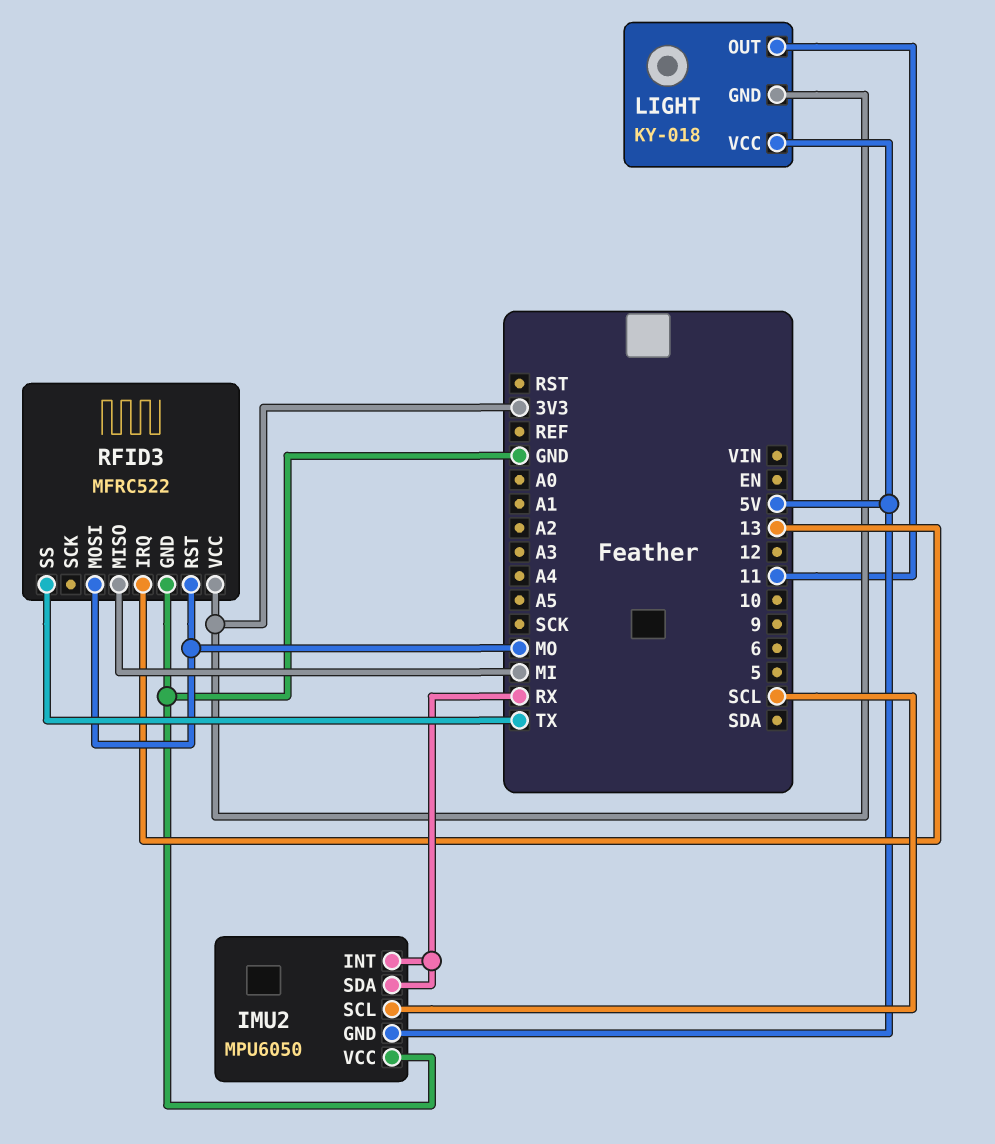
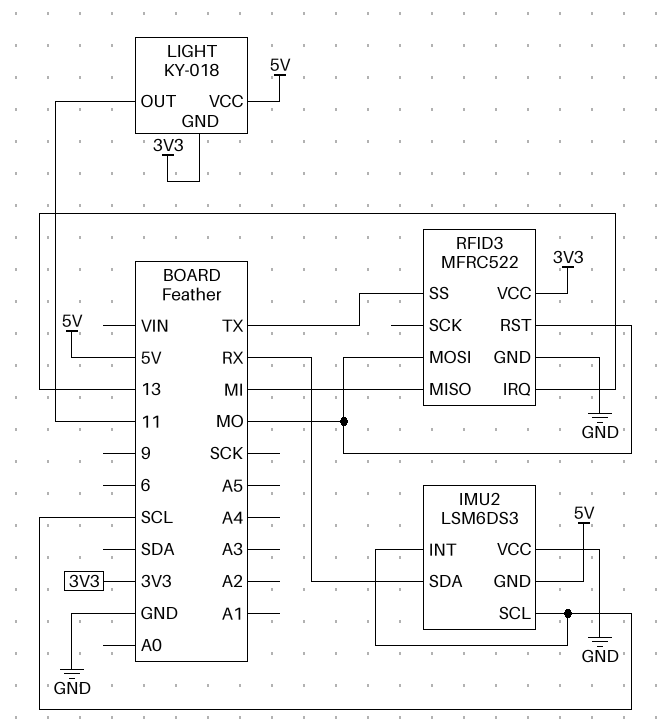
IMU2: MPU6050 -> LSM6DS3
IMU2 pin INT: RX -> SCL

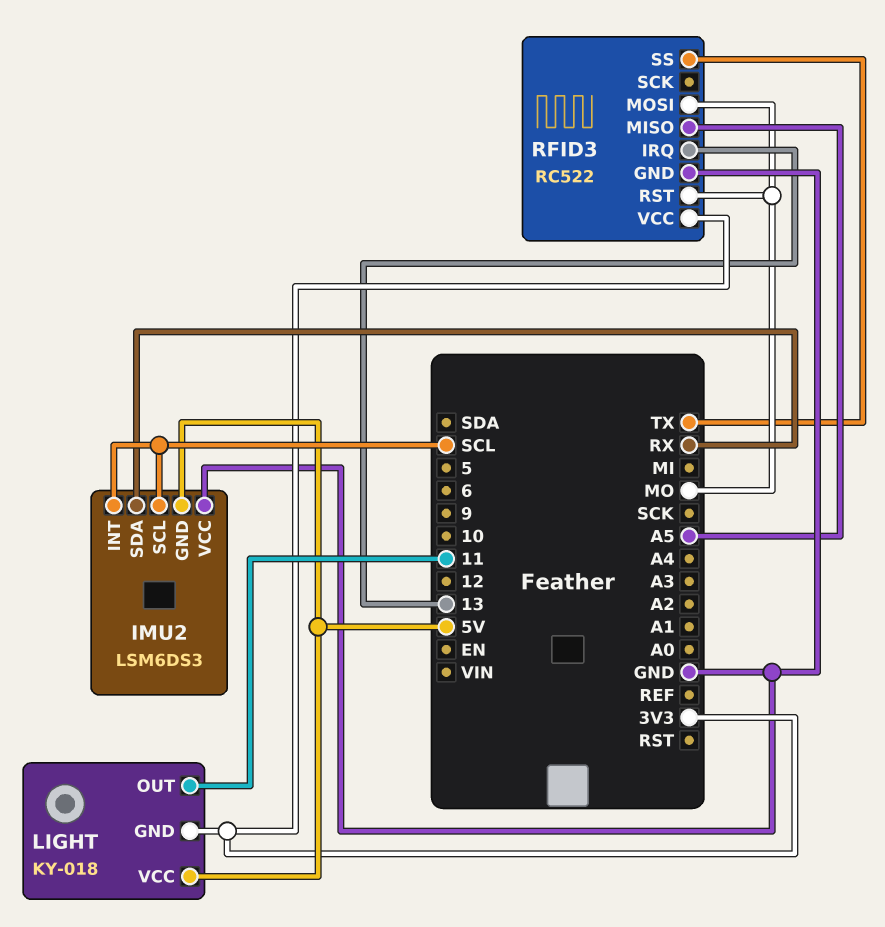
RFID3: MFRC522 -> RC522
RFID3 pin MISO: MI -> A5

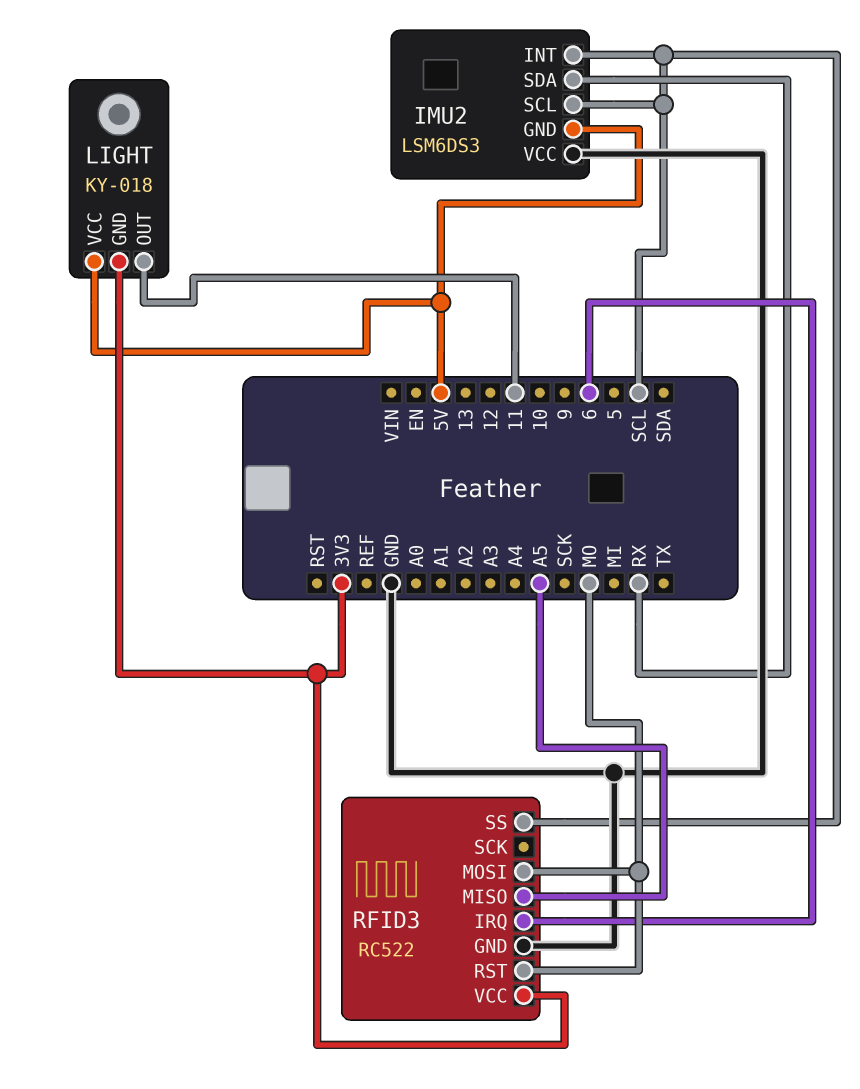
RFID3 pin IRQ: 13 -> 6
RFID3 pin SS: TX -> SCL

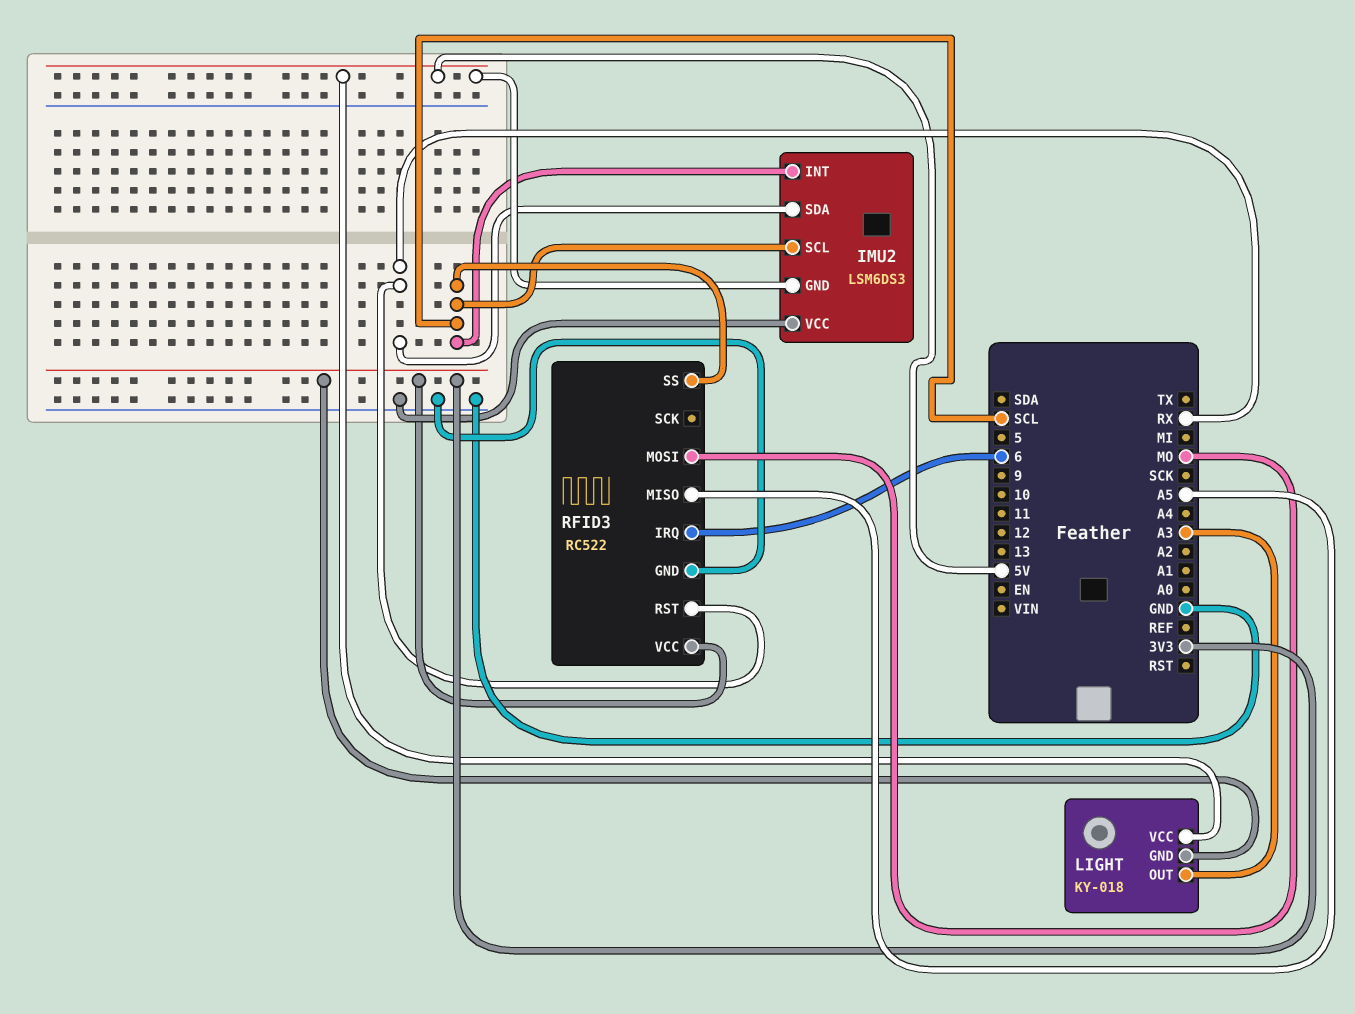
LIGHT pin OUT: 11 -> A3
RFID3 pin RST: MO -> RX

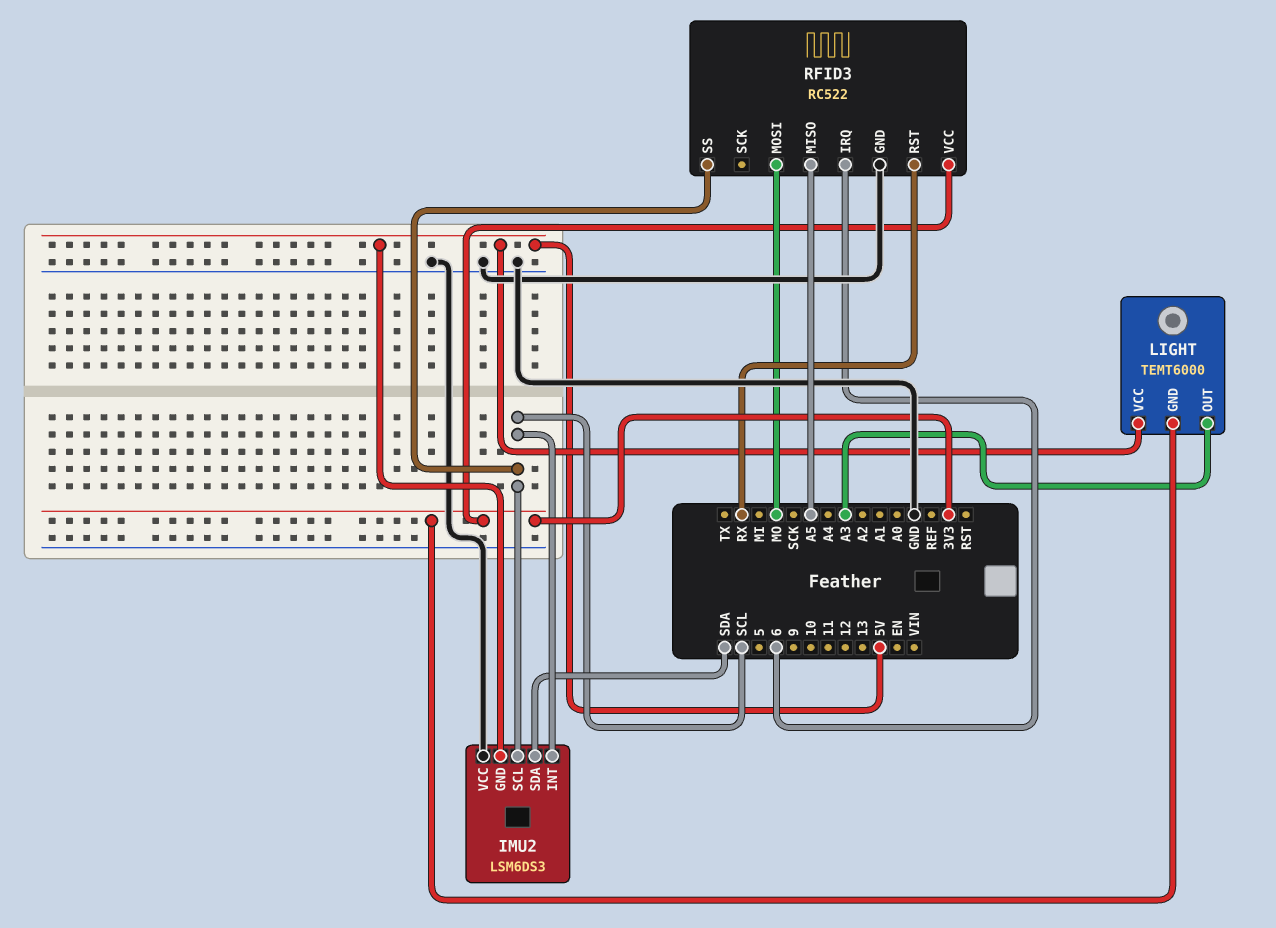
IMU2 pin SDA: RX -> SDA
LIGHT: KY-018 -> TEMT6000

